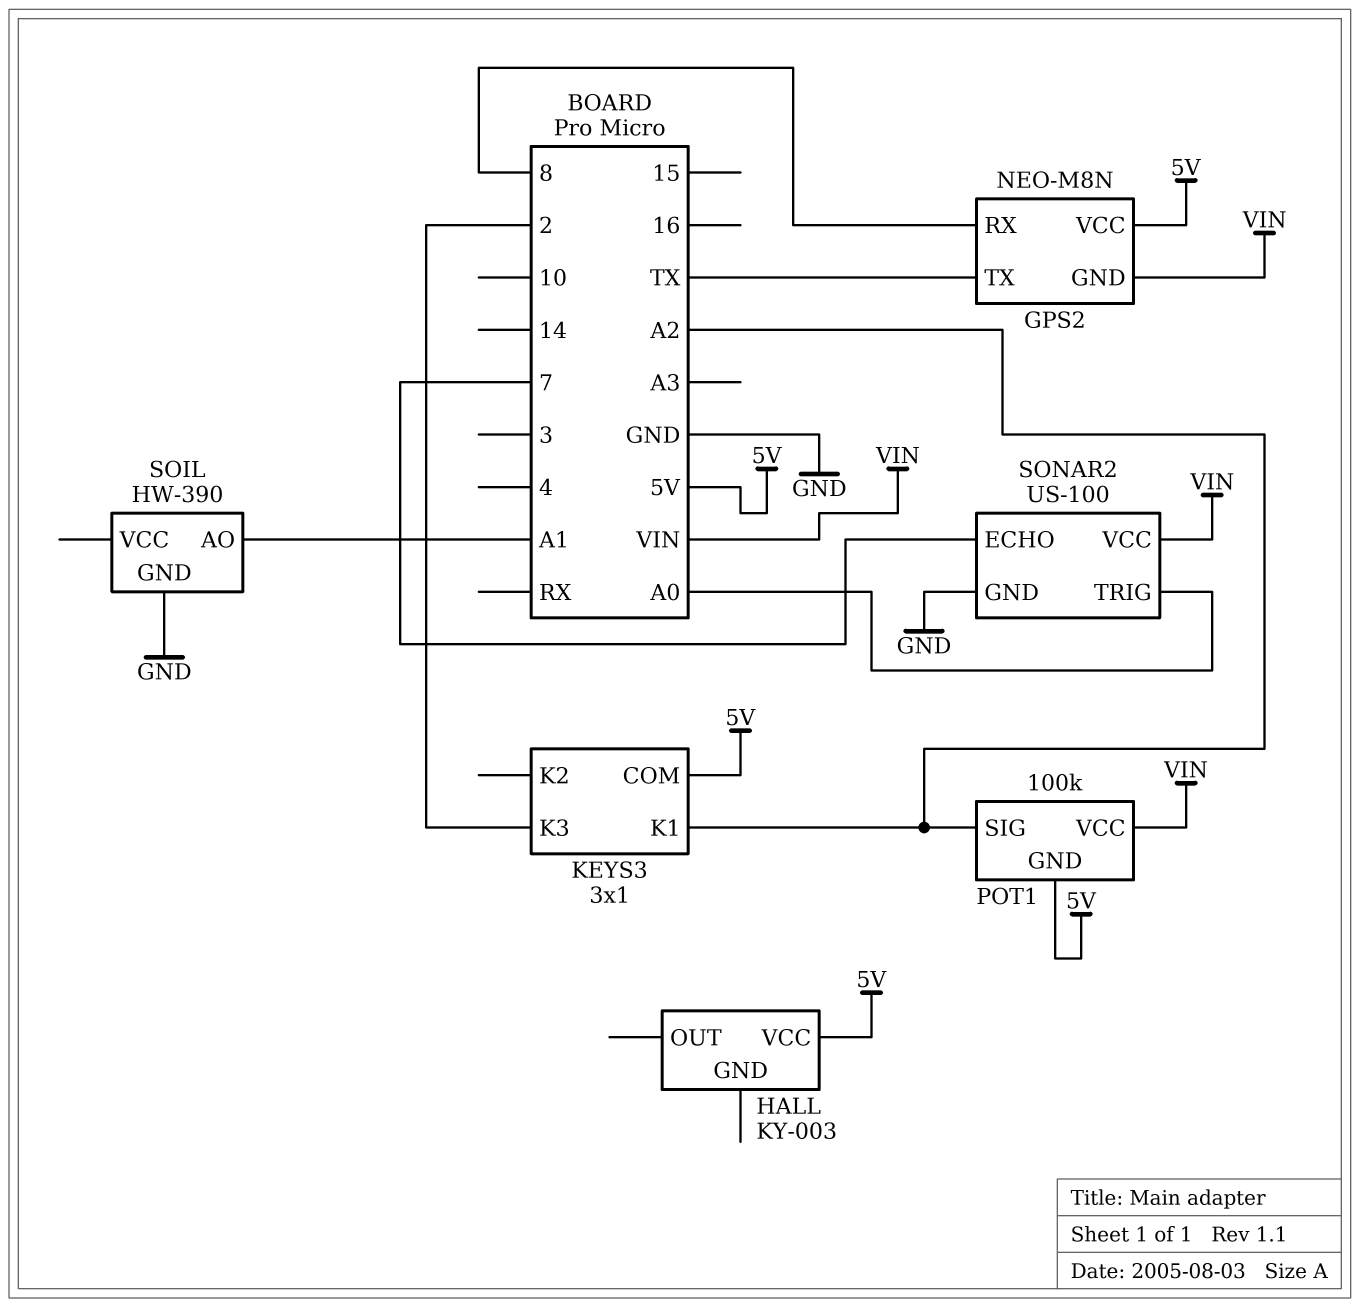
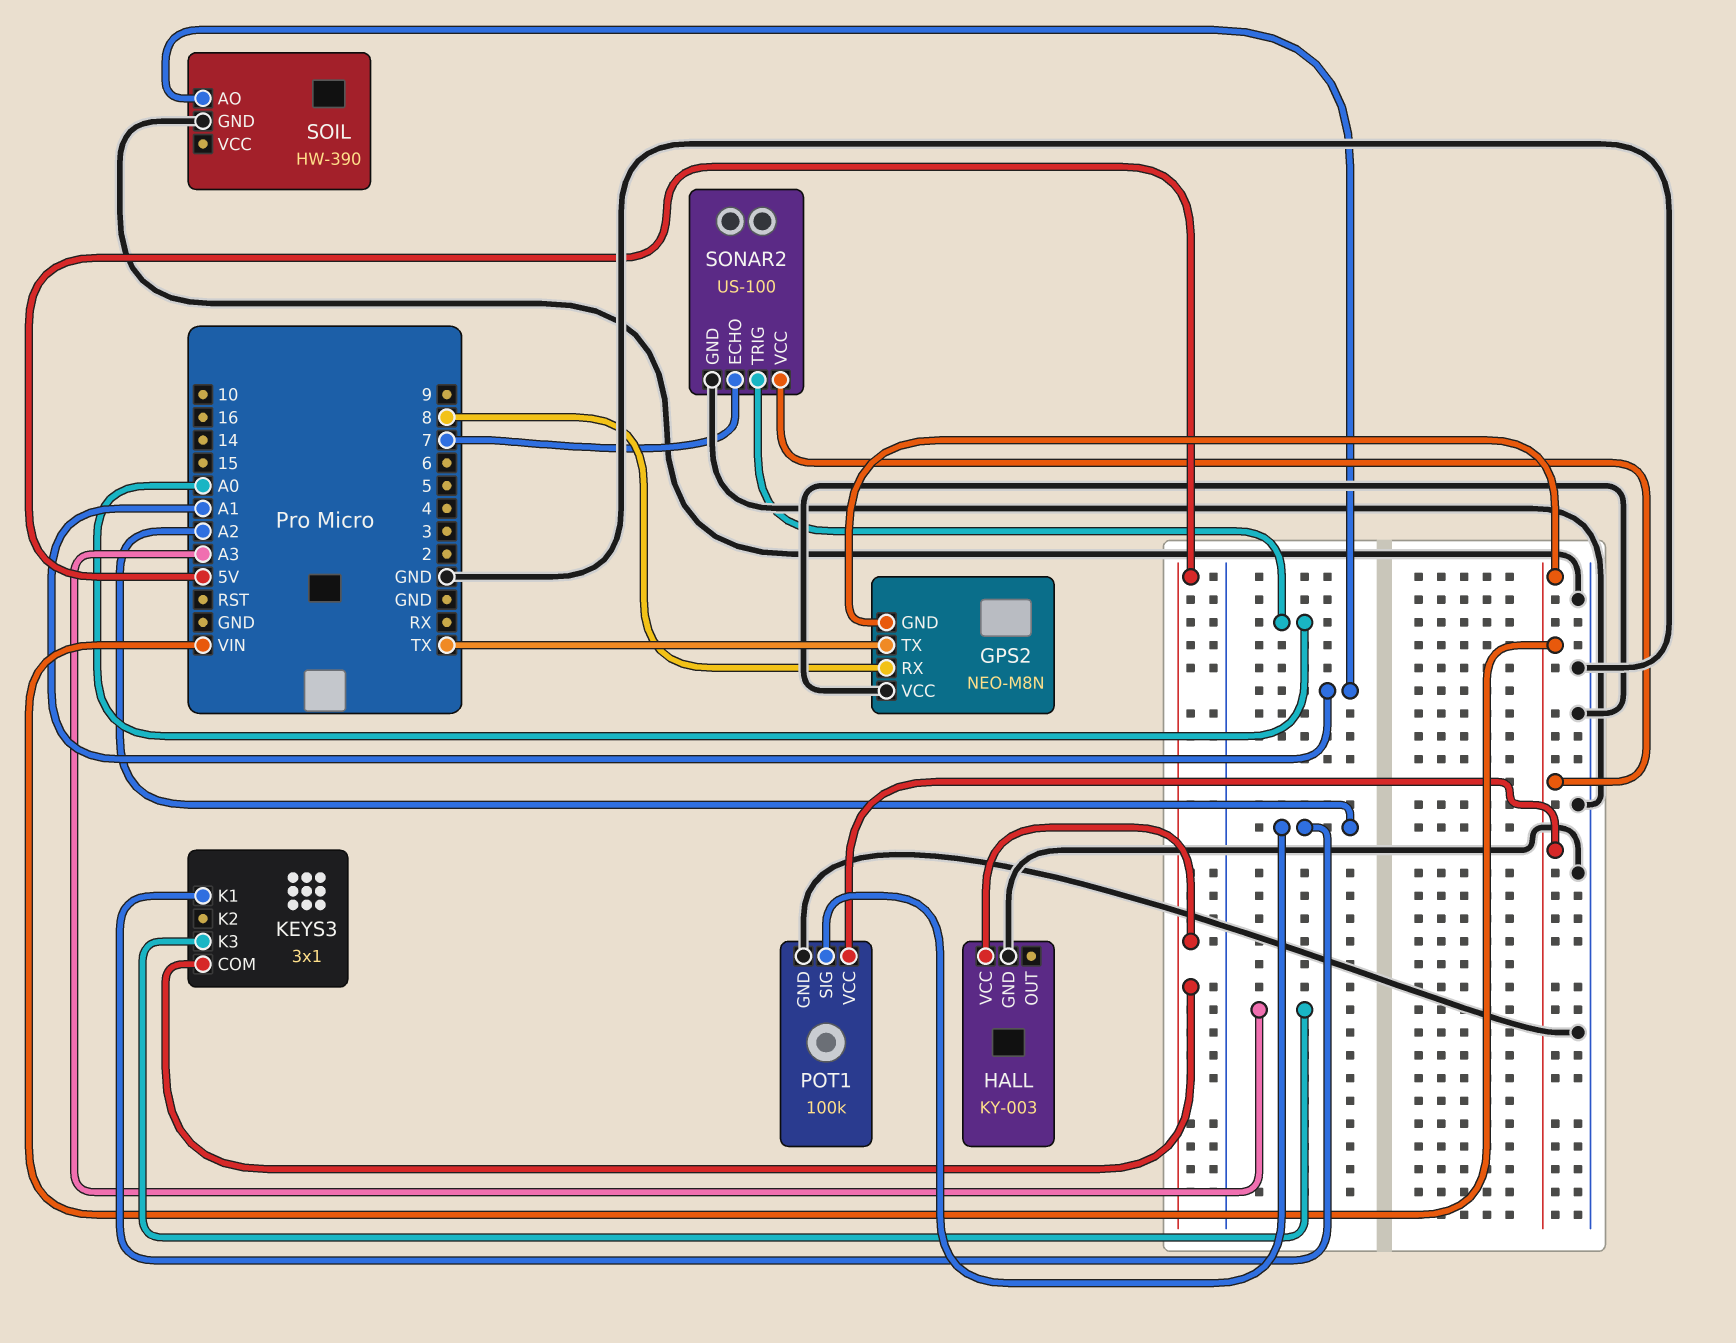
GPS2 pin VCC: 5V -> GND
HALL pin GND: none -> GND
KEYS3 pin K3: 2 -> A3
POT1 pin GND: 5V -> GND

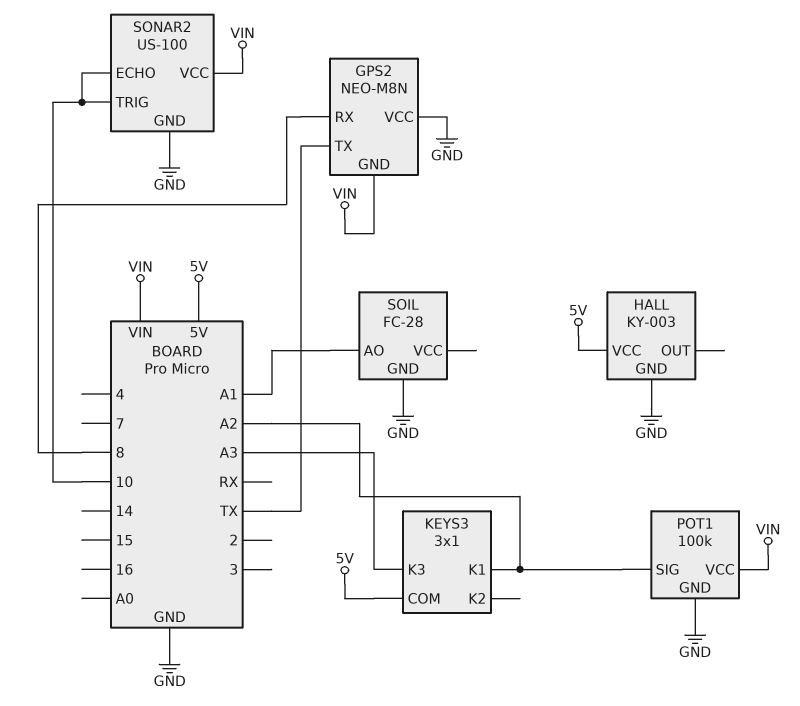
SOIL: HW-390 -> FC-28
SONAR2 pin ECHO: 7 -> 10
SONAR2 pin TRIG: A0 -> 10

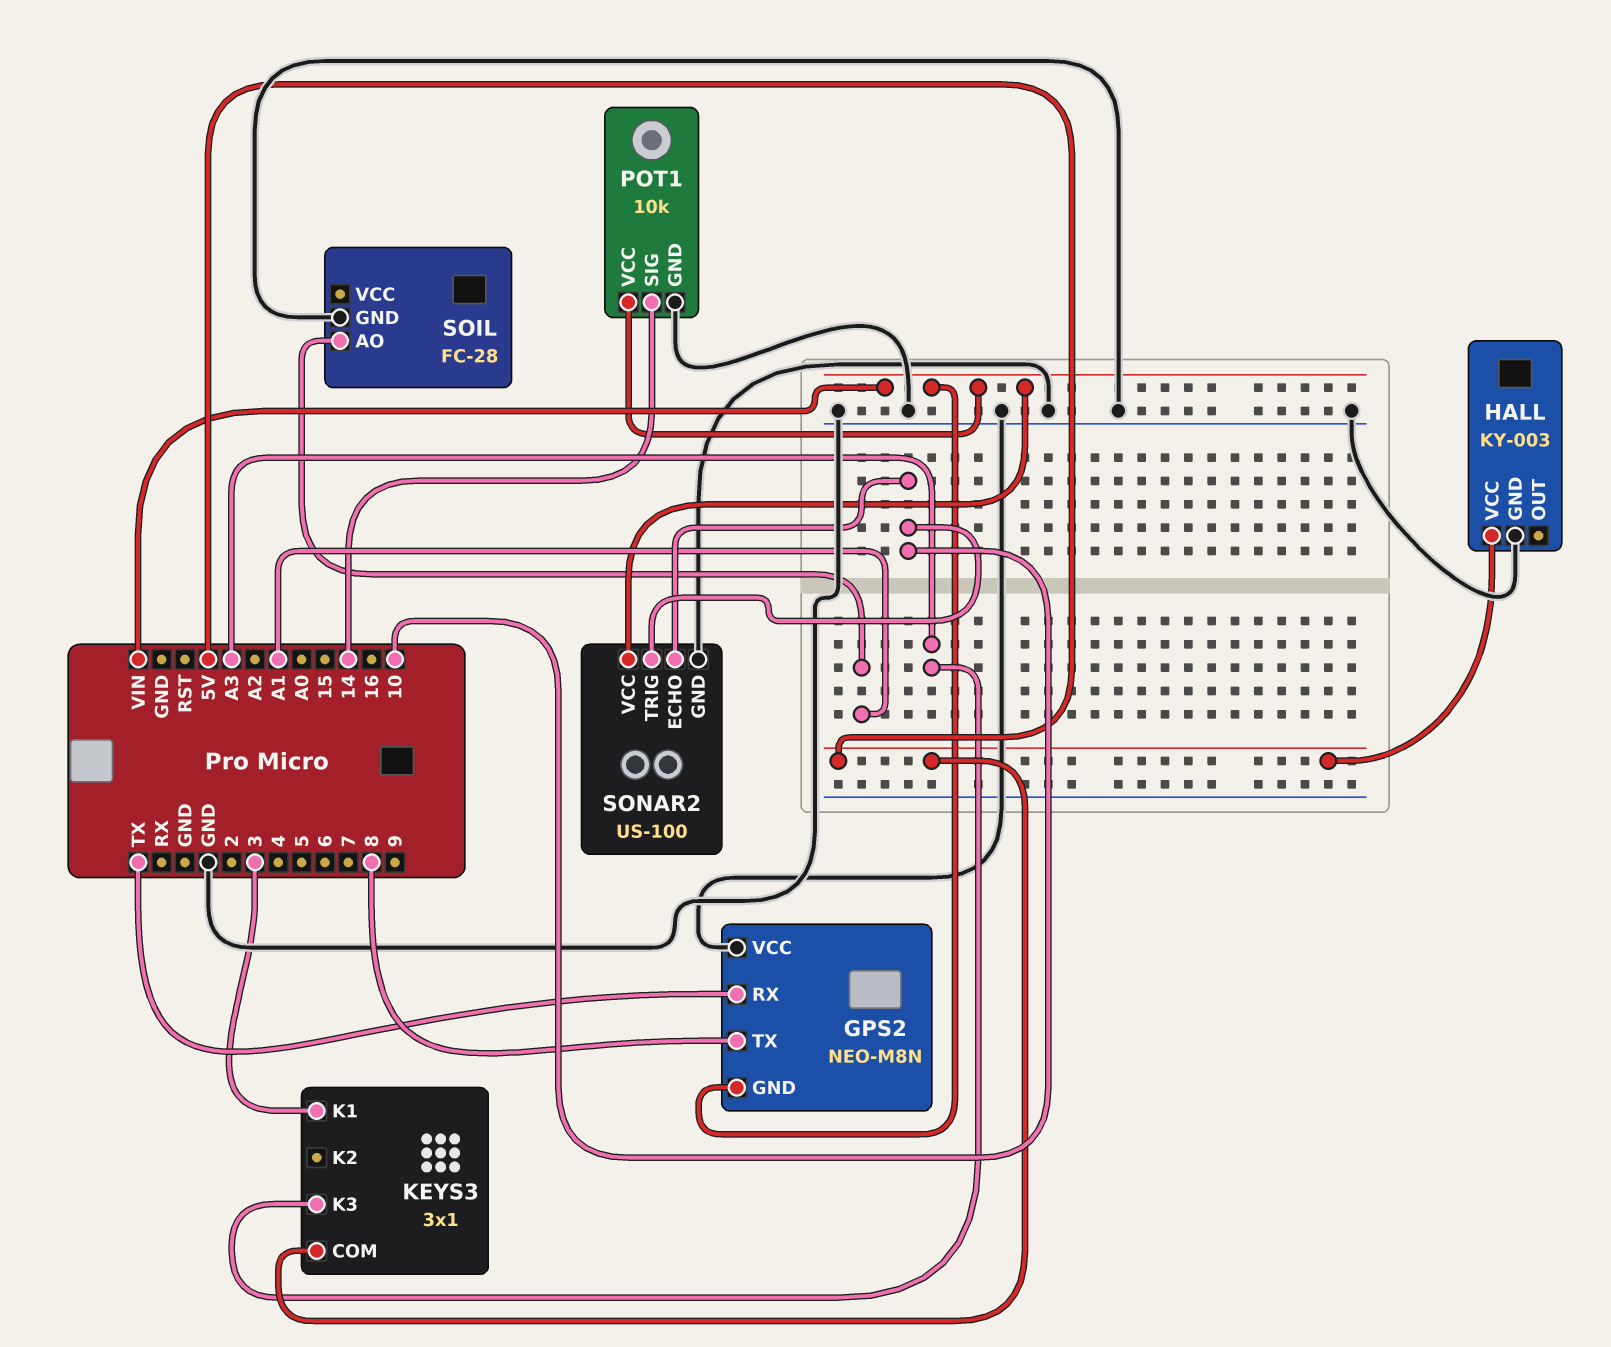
GPS2 pin RX: 8 -> TX
GPS2 pin TX: TX -> 8
KEYS3 pin K1: A2 -> 3
POT1: 100k -> 10k
POT1 pin SIG: A2 -> 14

